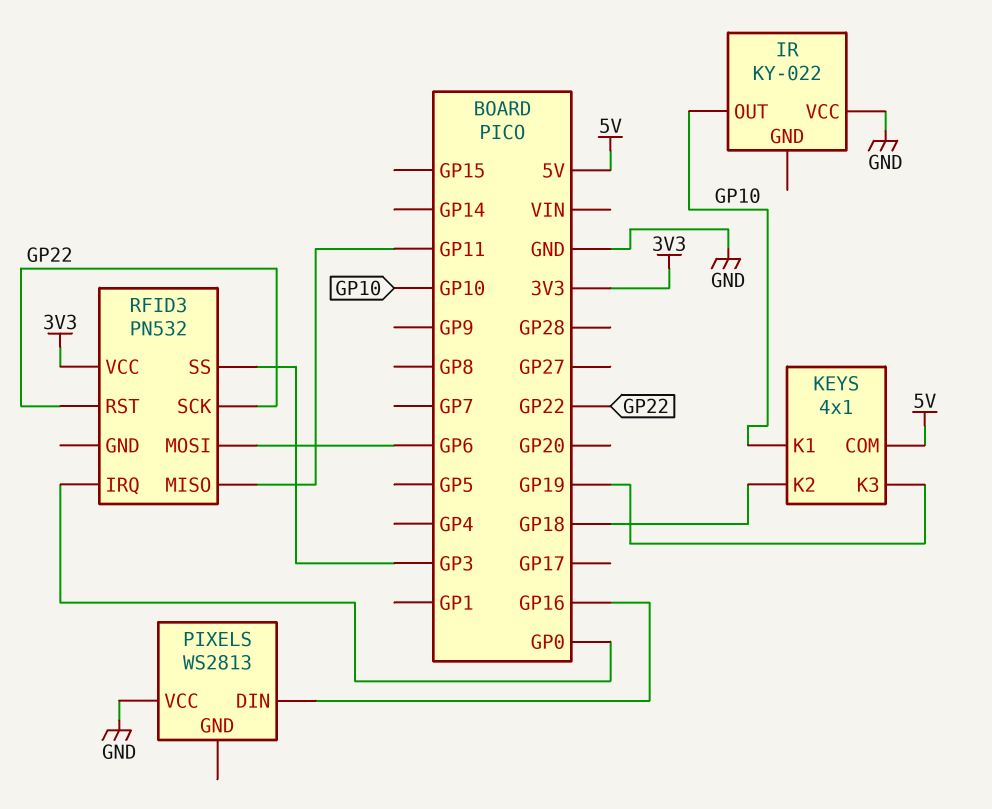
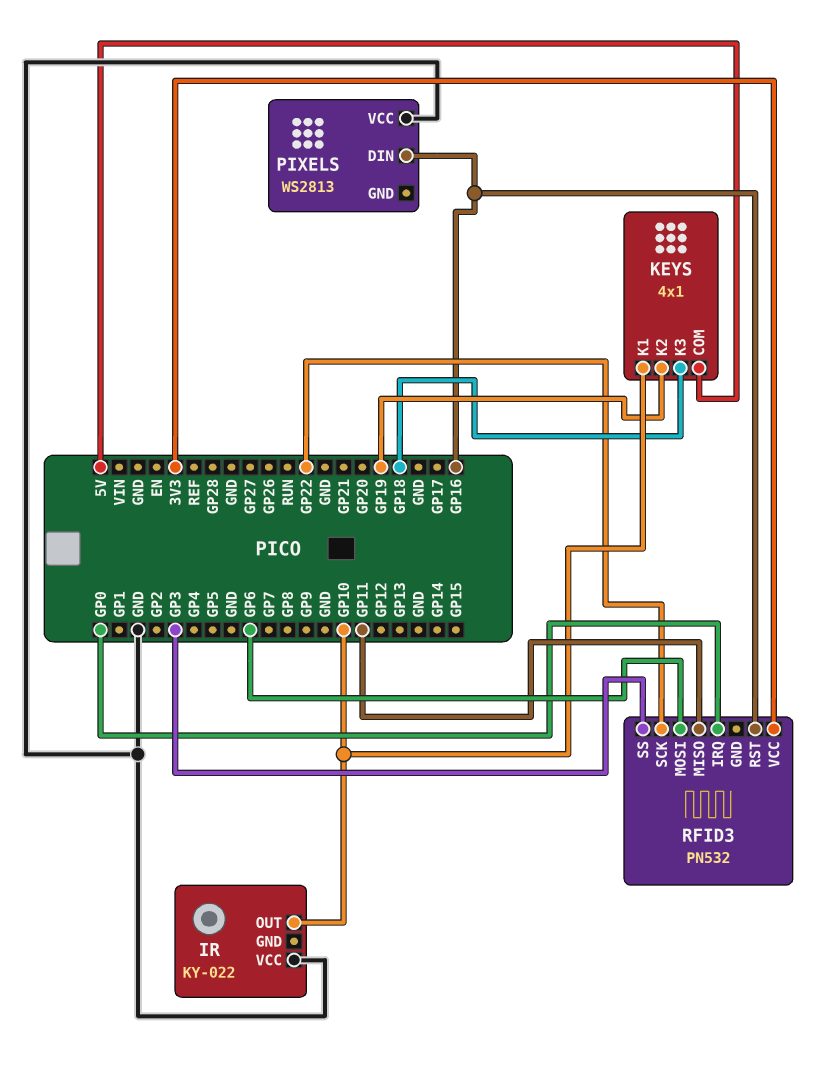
KEYS pin K2: GP18 -> GP19
KEYS pin K3: GP19 -> GP18
RFID3 pin RST: GP22 -> GP16

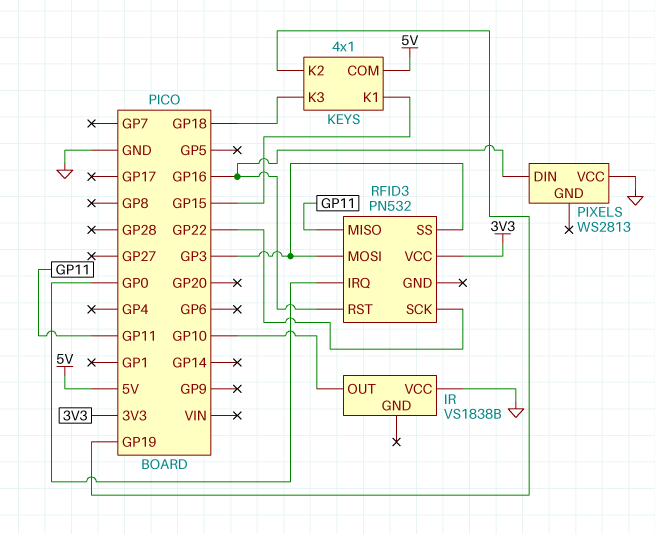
IR: KY-022 -> VS1838B
KEYS pin K1: GP10 -> GP15
RFID3 pin MOSI: GP6 -> GP3

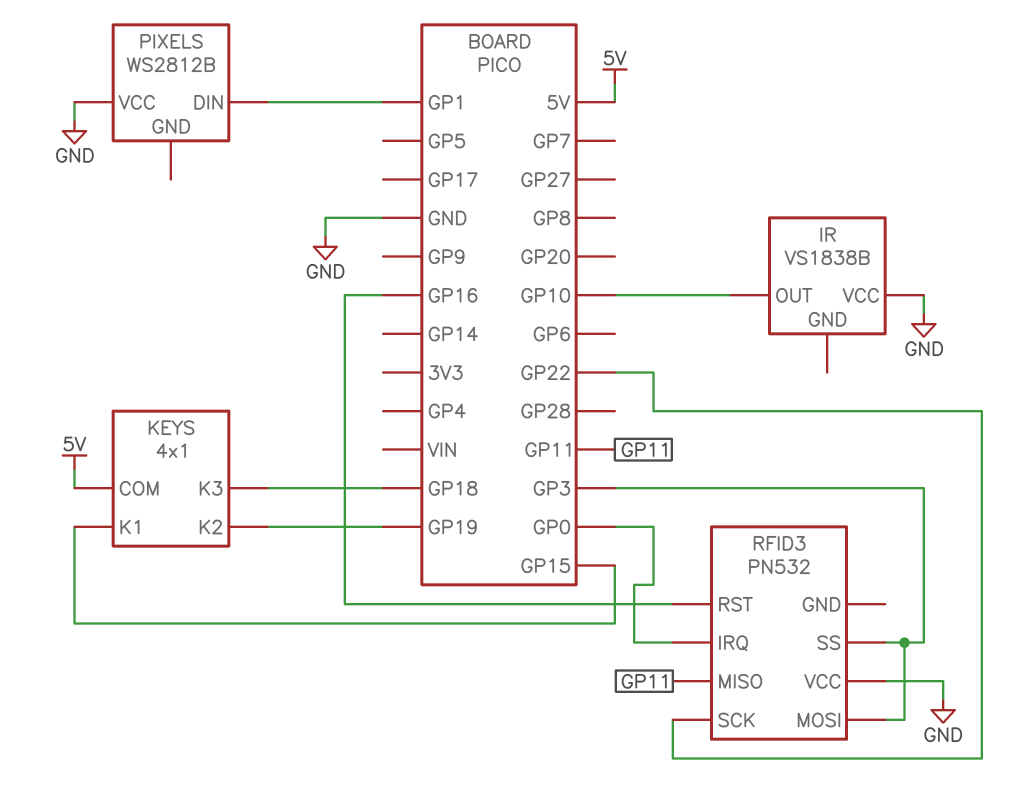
PIXELS: WS2813 -> WS2812B
PIXELS pin DIN: GP16 -> GP1
RFID3 pin VCC: 3V3 -> GND

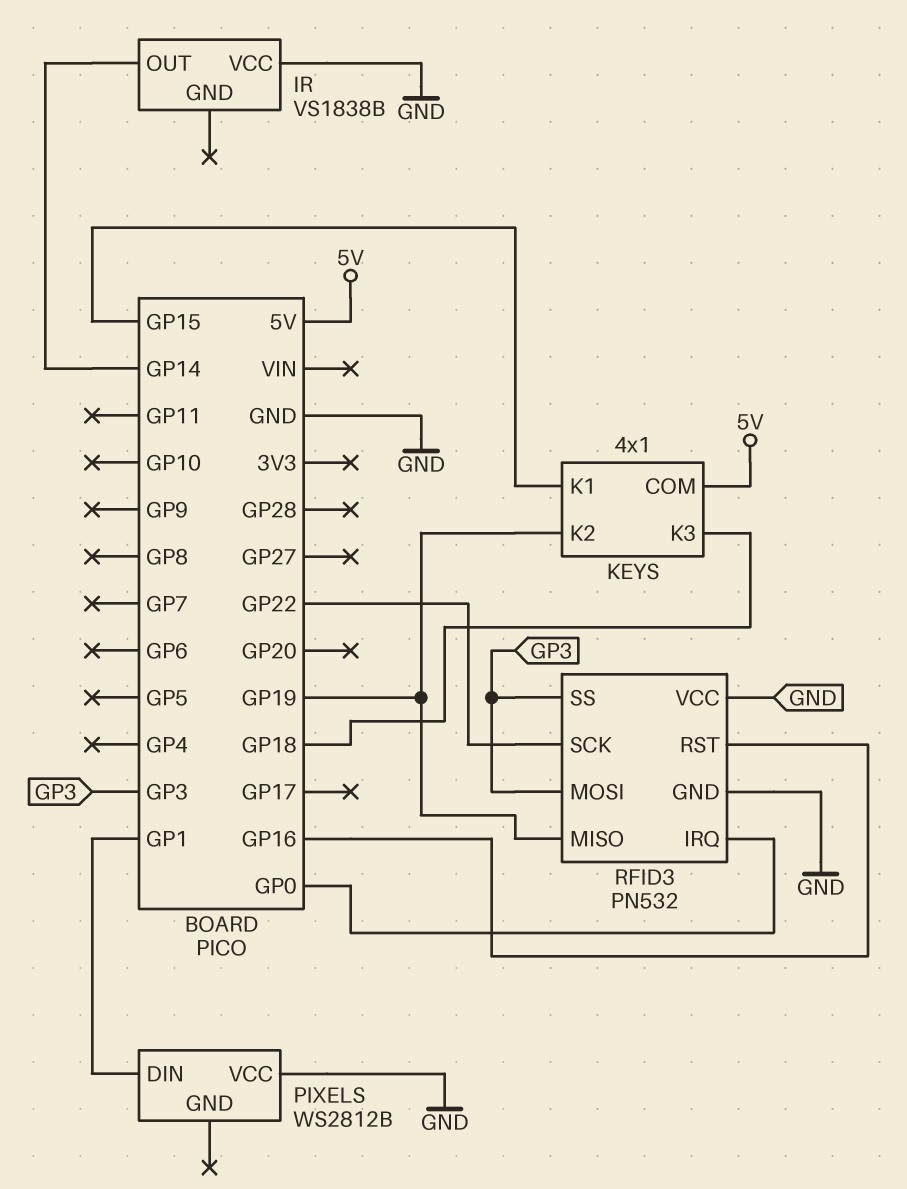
IR pin OUT: GP10 -> GP14
RFID3 pin GND: none -> GND
RFID3 pin MISO: GP11 -> GP19

